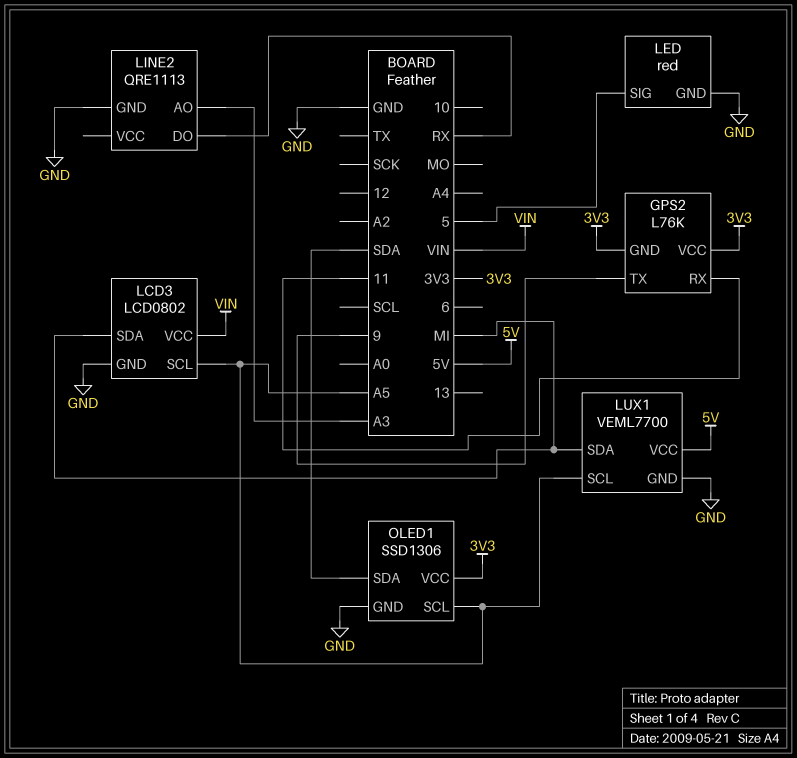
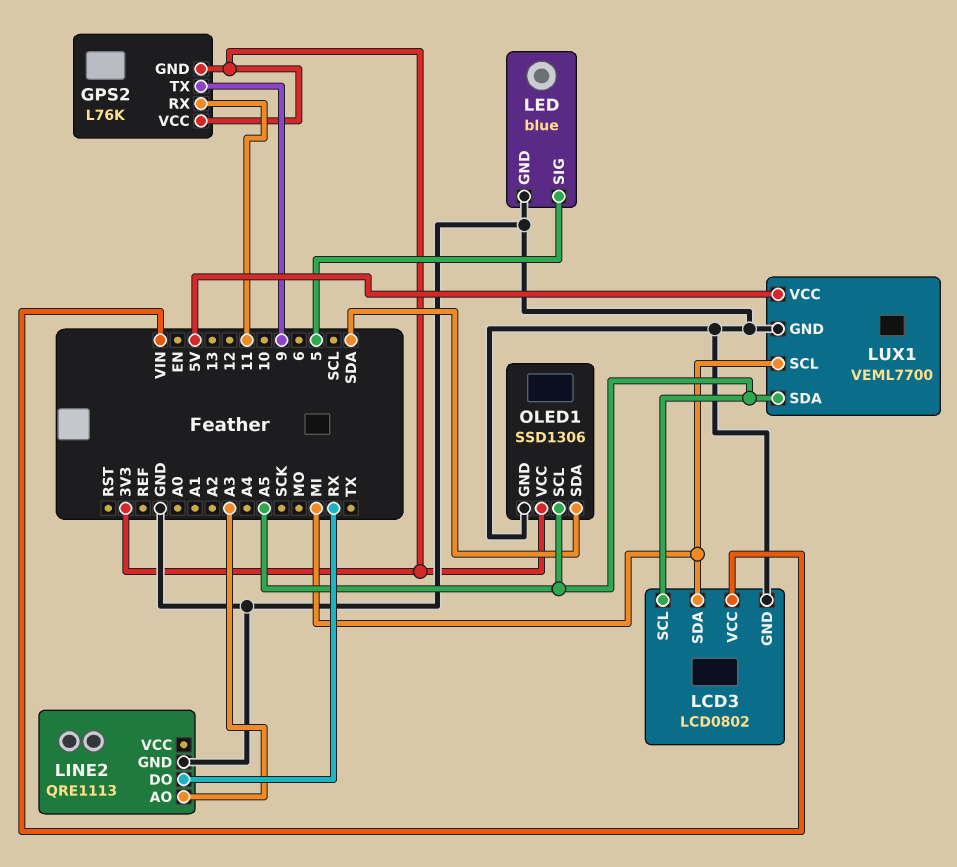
LED: red -> blue
LUX1 pin SCL: A5 -> MI
LUX1 pin SDA: MI -> A5

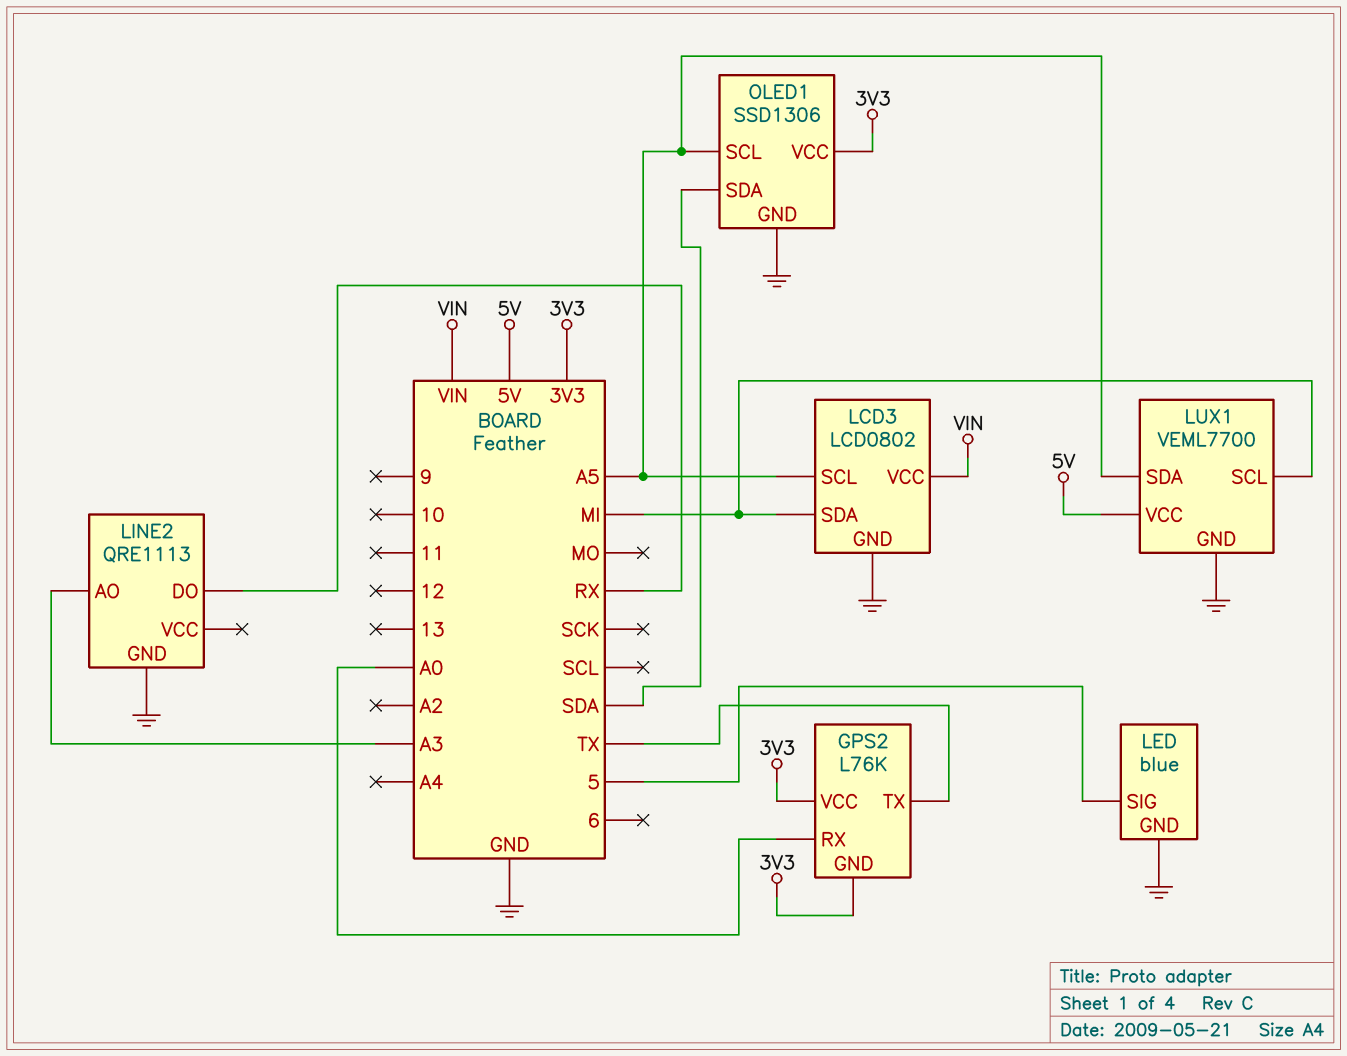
GPS2 pin RX: 11 -> A0
GPS2 pin TX: 9 -> TX

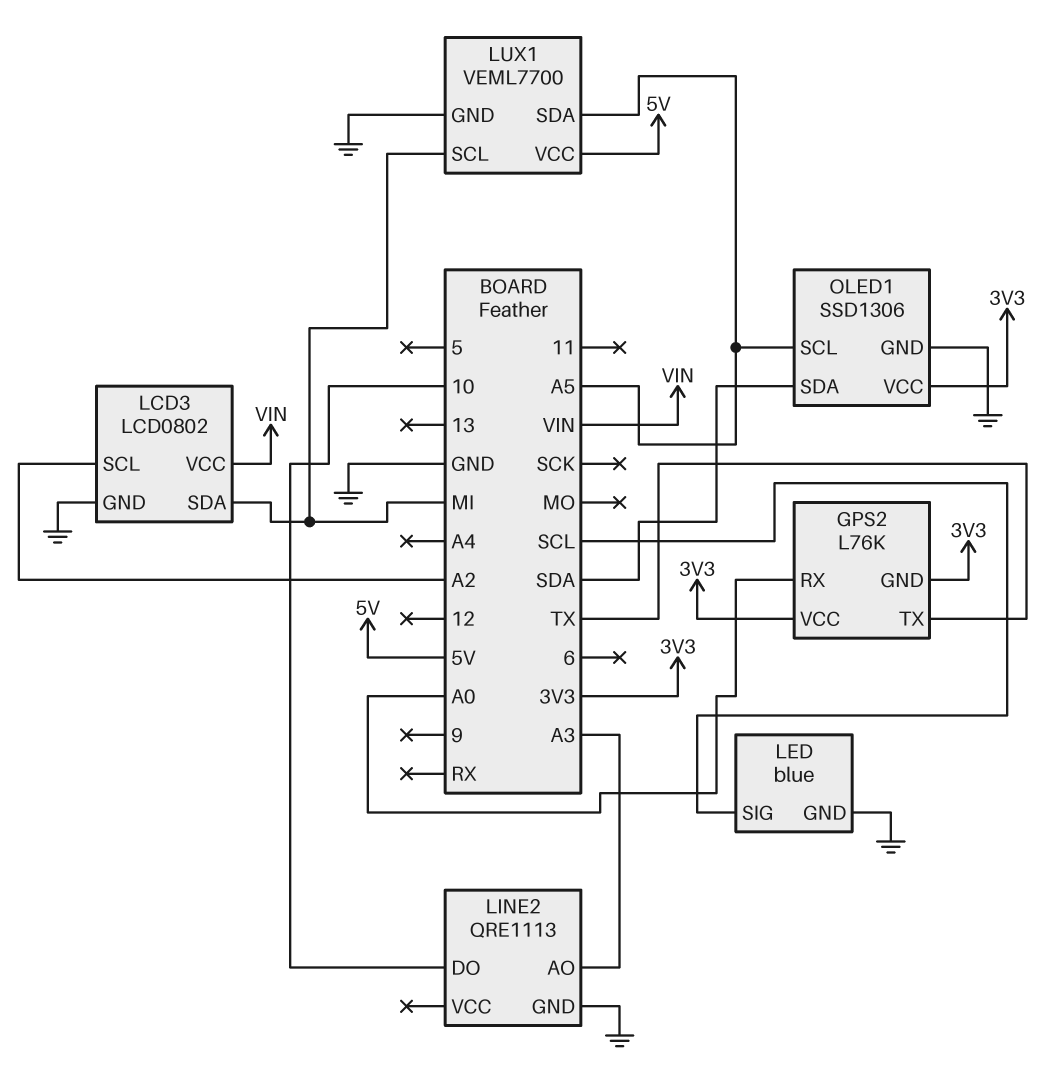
LCD3 pin SCL: A5 -> A2
LED pin SIG: 5 -> SCL
LINE2 pin DO: RX -> 10

